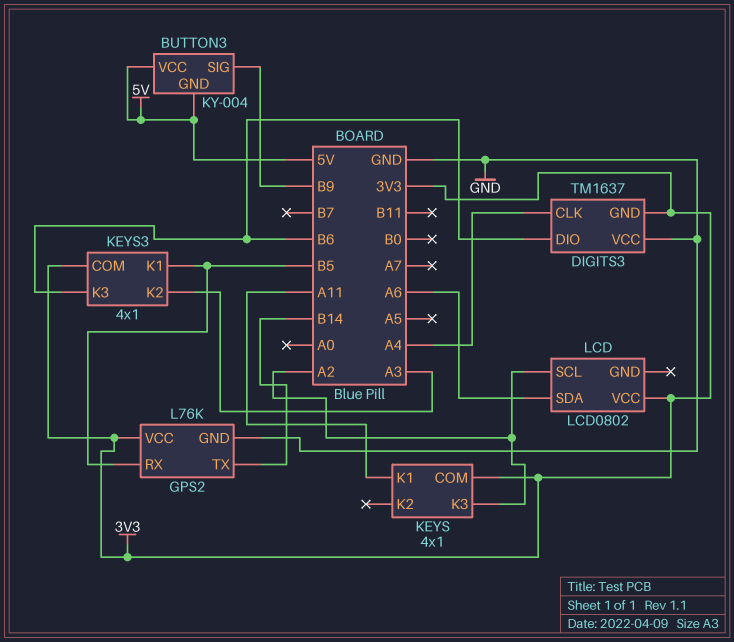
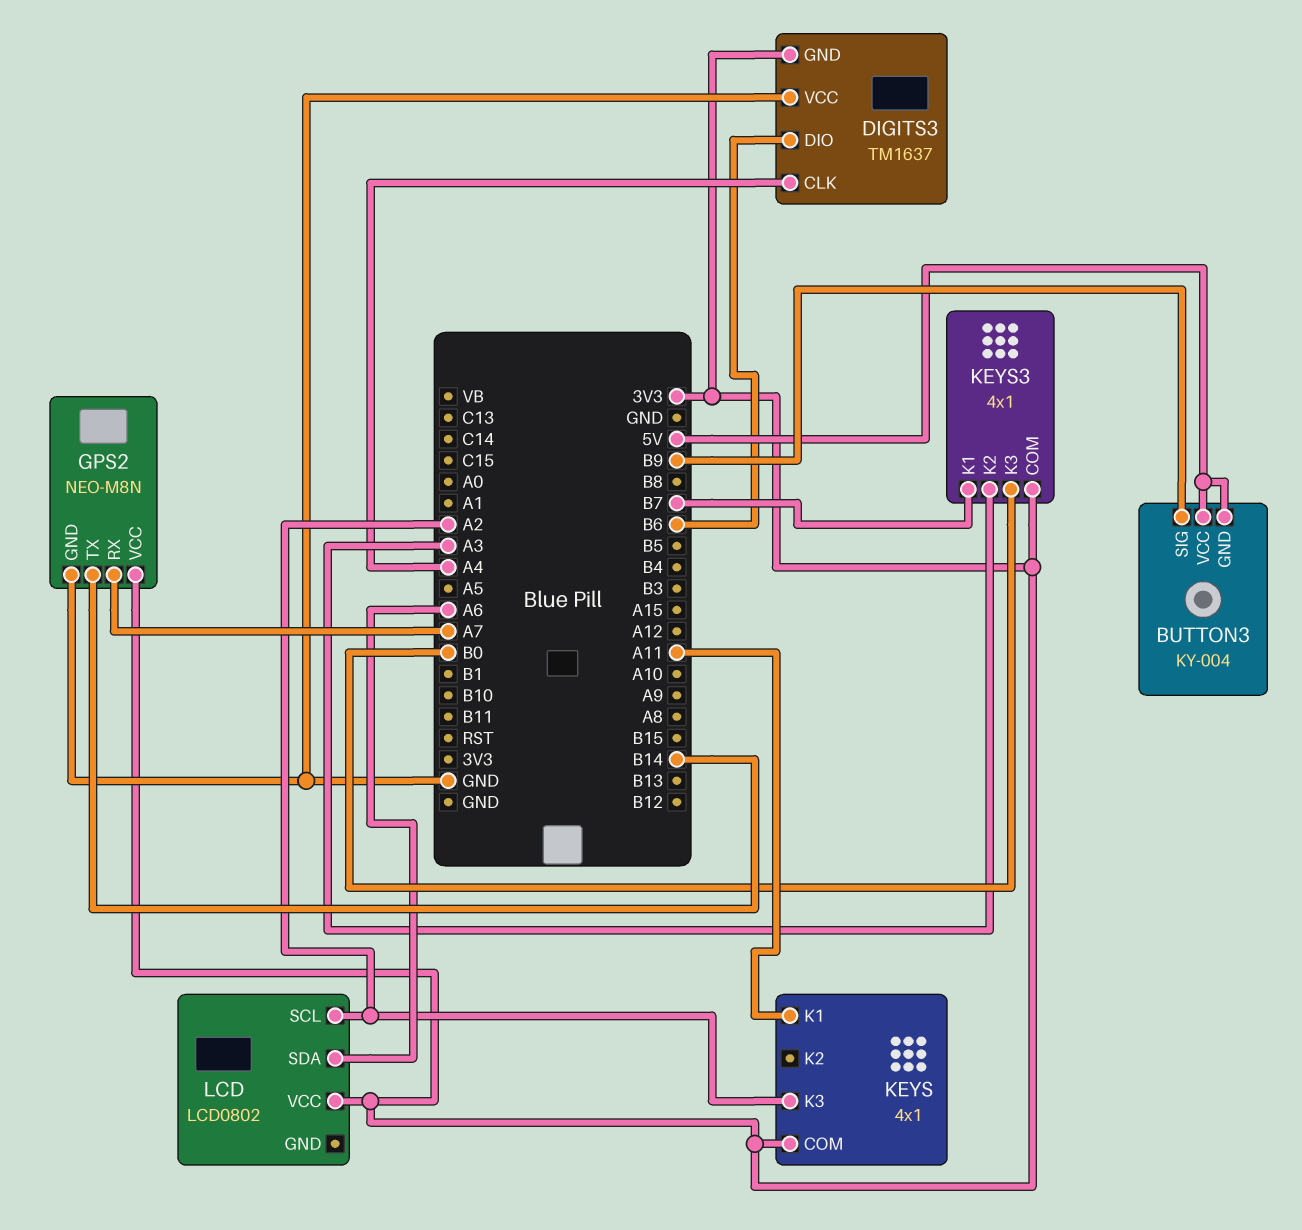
GPS2: L76K -> NEO-M8N
GPS2 pin RX: B5 -> A7
KEYS3 pin K1: B5 -> B7
KEYS3 pin K3: B6 -> B0

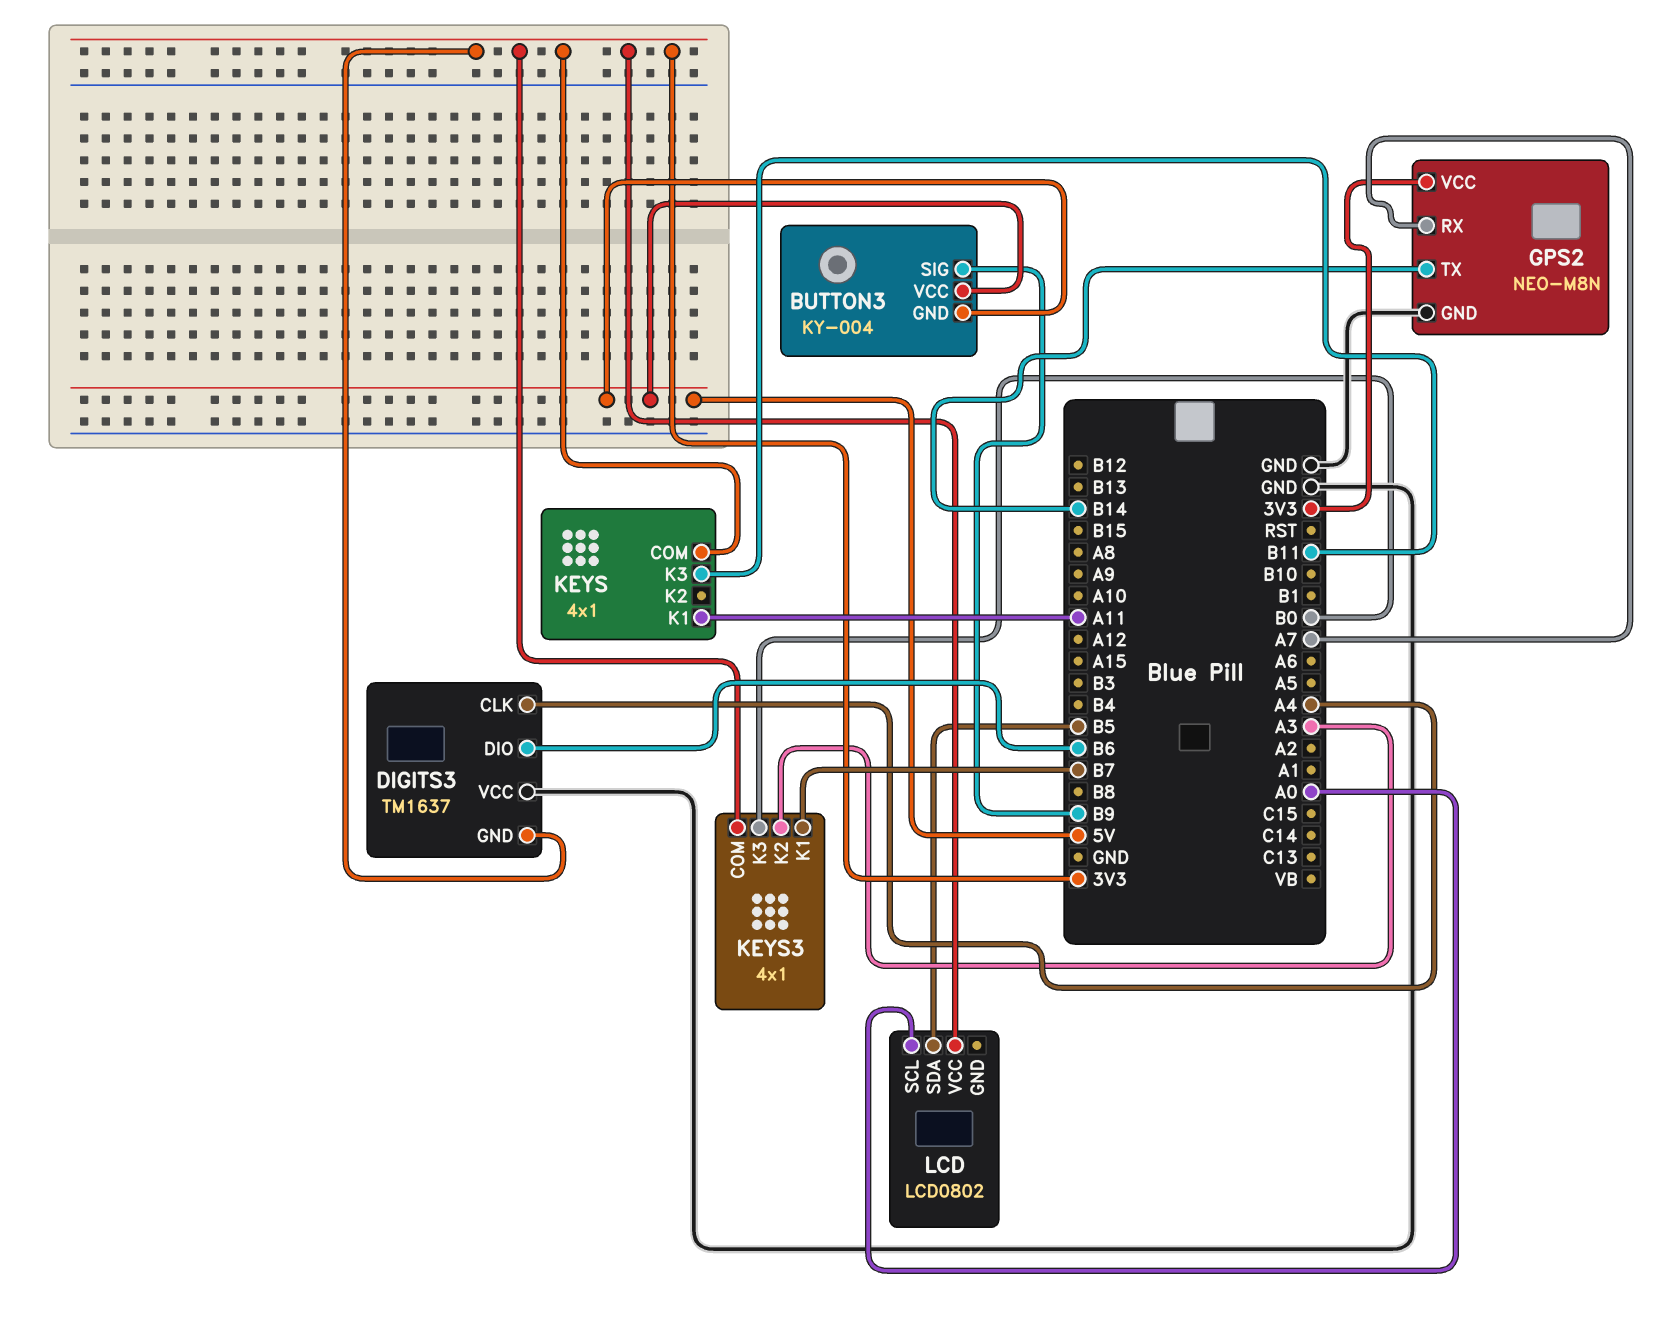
KEYS pin K3: A2 -> B11
LCD pin SCL: A2 -> A0
LCD pin SDA: A6 -> B5

